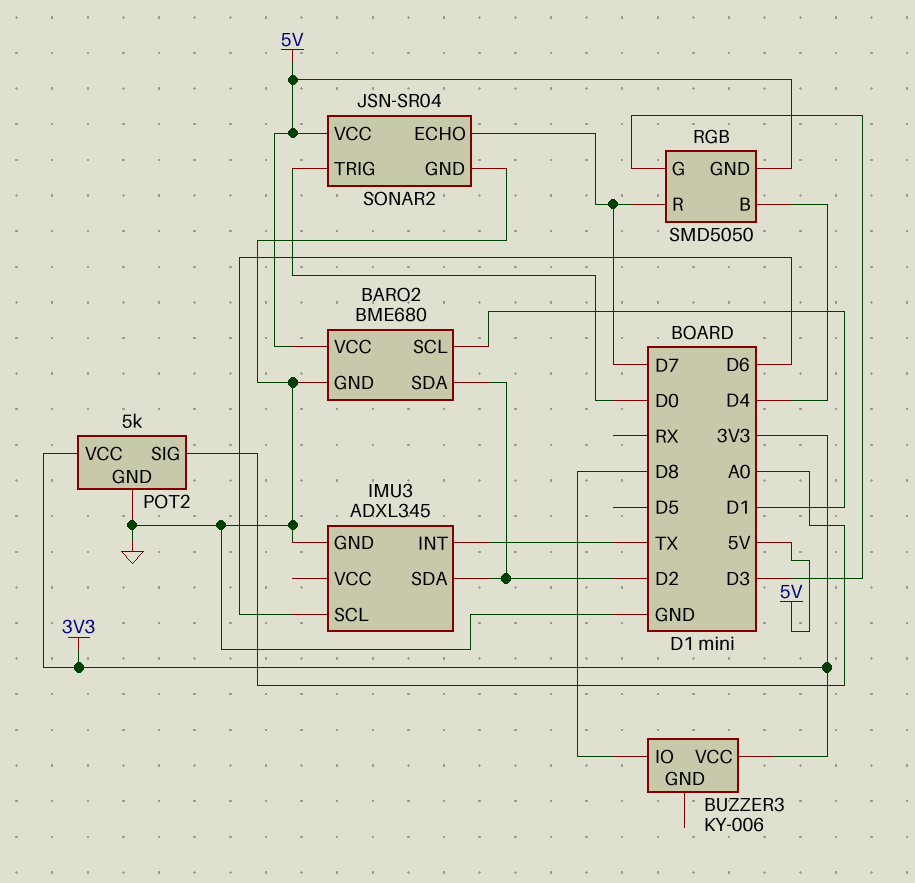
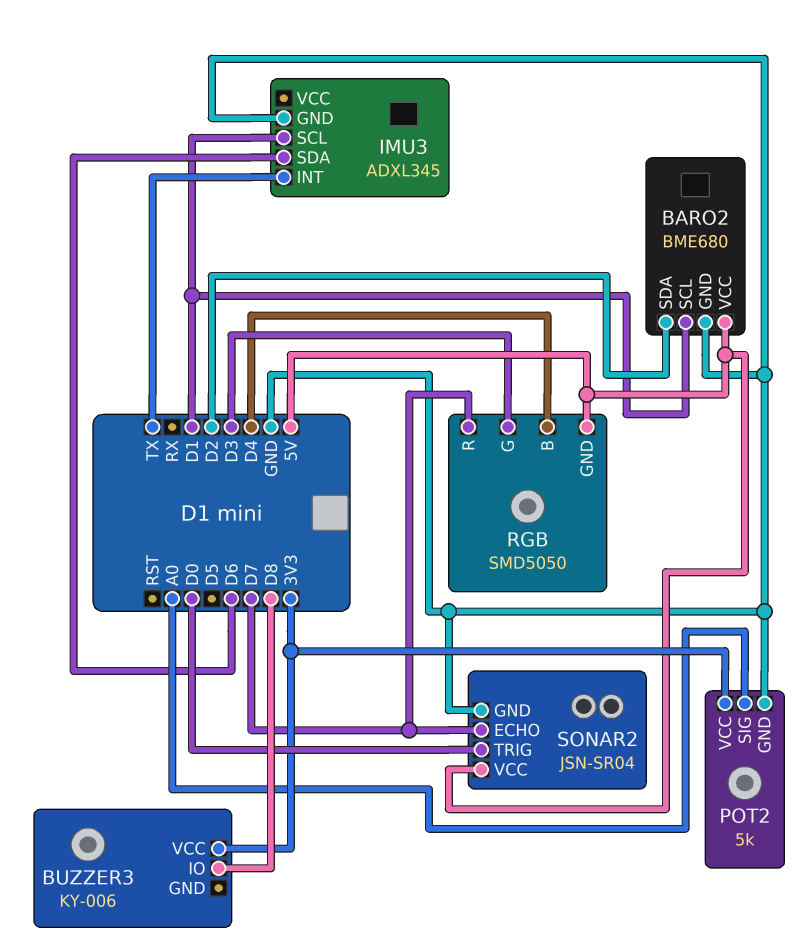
IMU3 pin SCL: D6 -> D1
IMU3 pin SDA: D2 -> D6

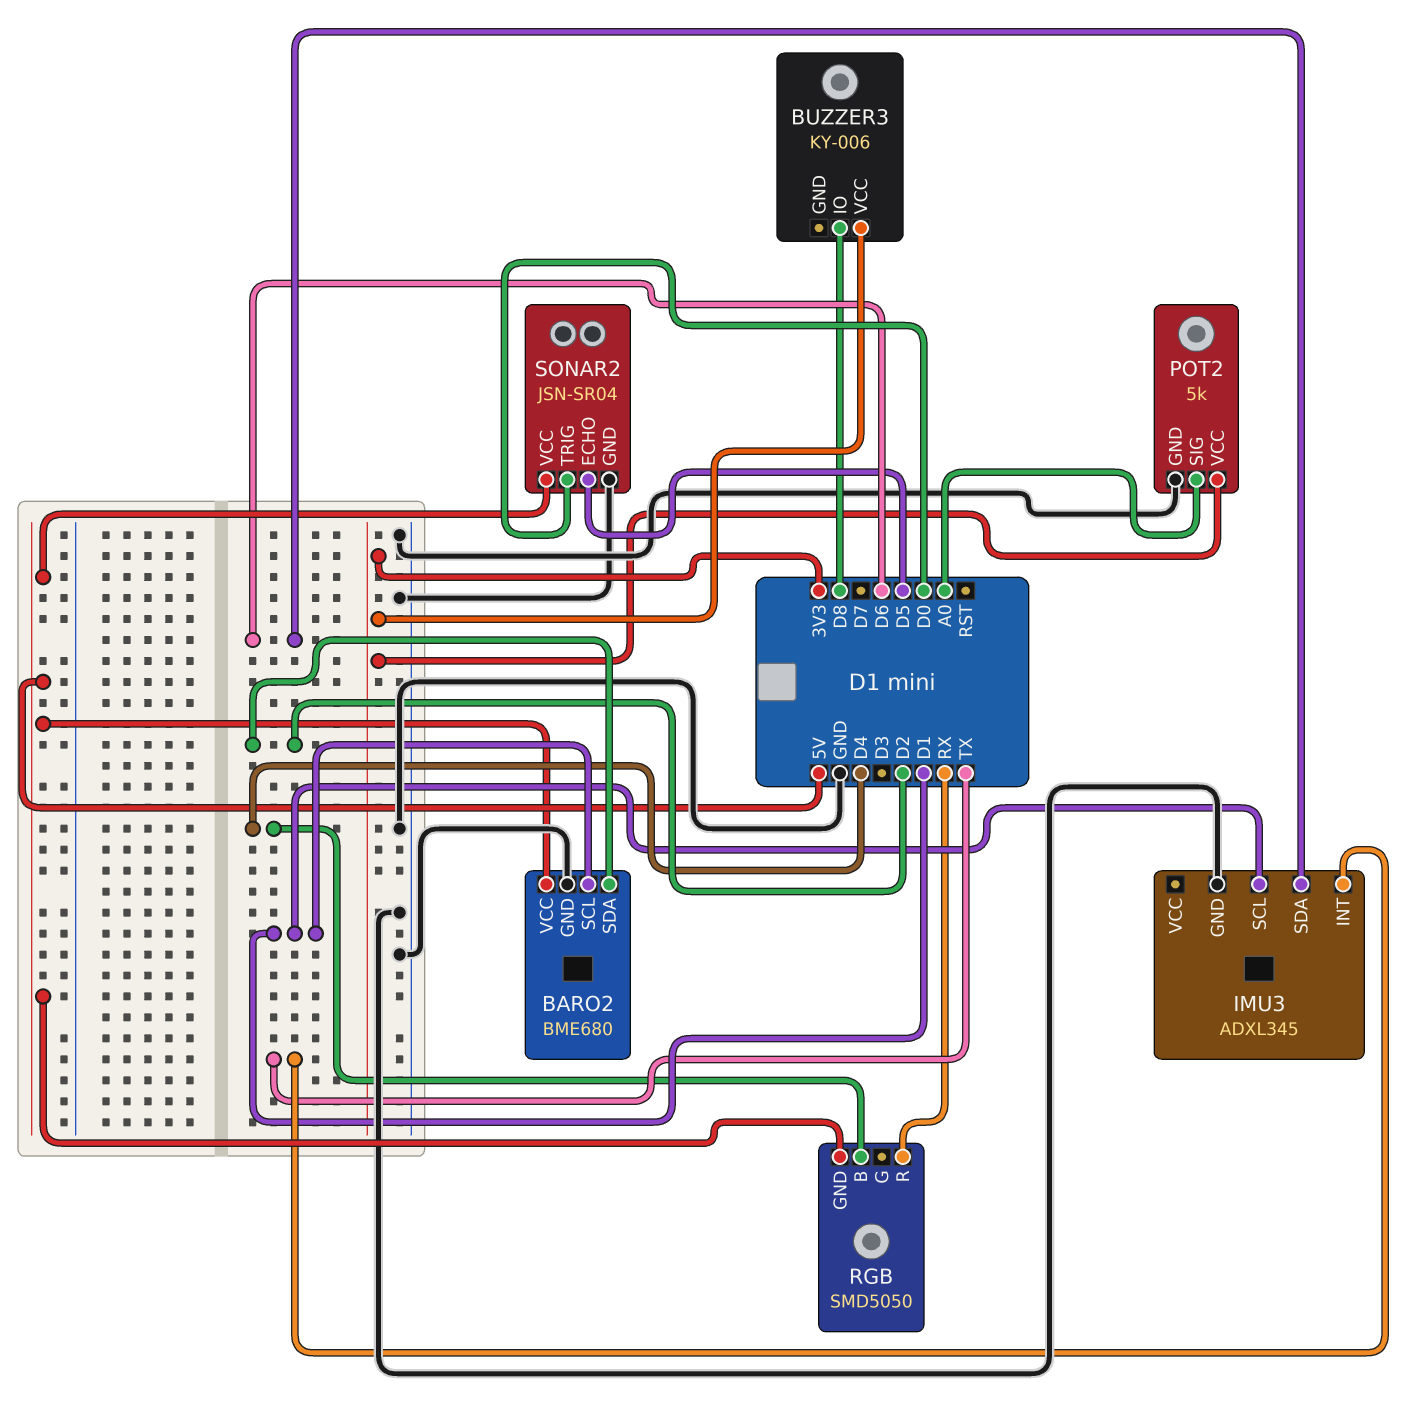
RGB pin G: D3 -> none
RGB pin R: D7 -> RX
SONAR2 pin ECHO: D7 -> D5

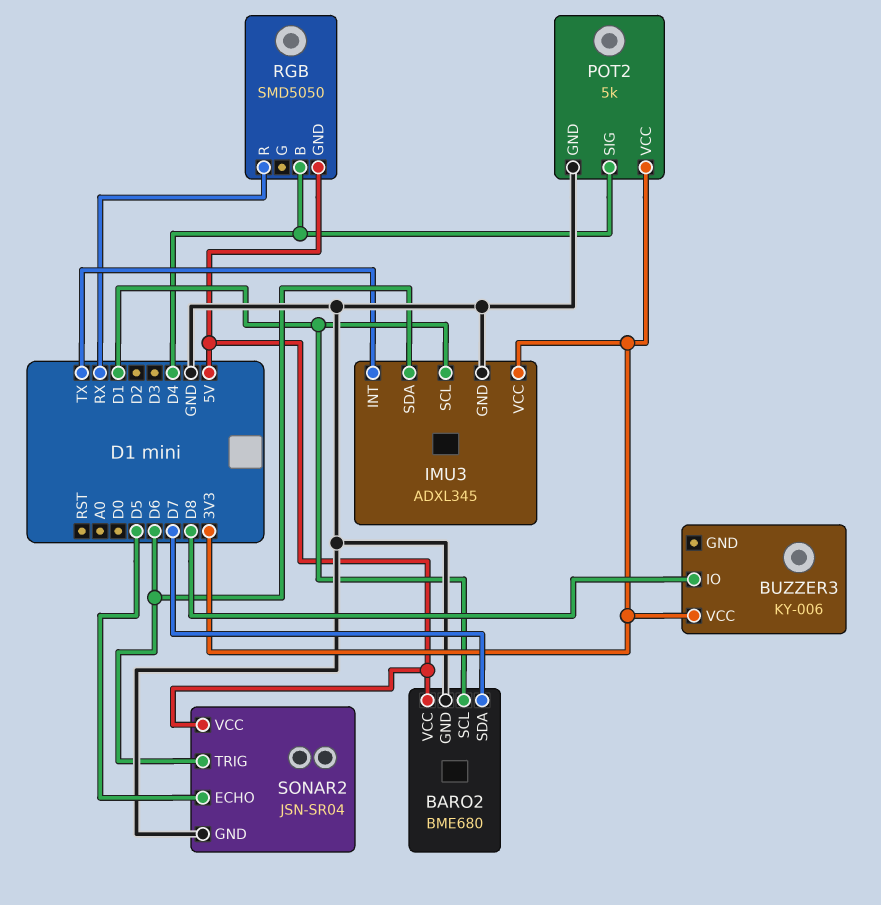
BARO2 pin SDA: D2 -> D7
IMU3 pin VCC: none -> 3V3
POT2 pin SIG: A0 -> D4
SONAR2 pin TRIG: D0 -> D6

